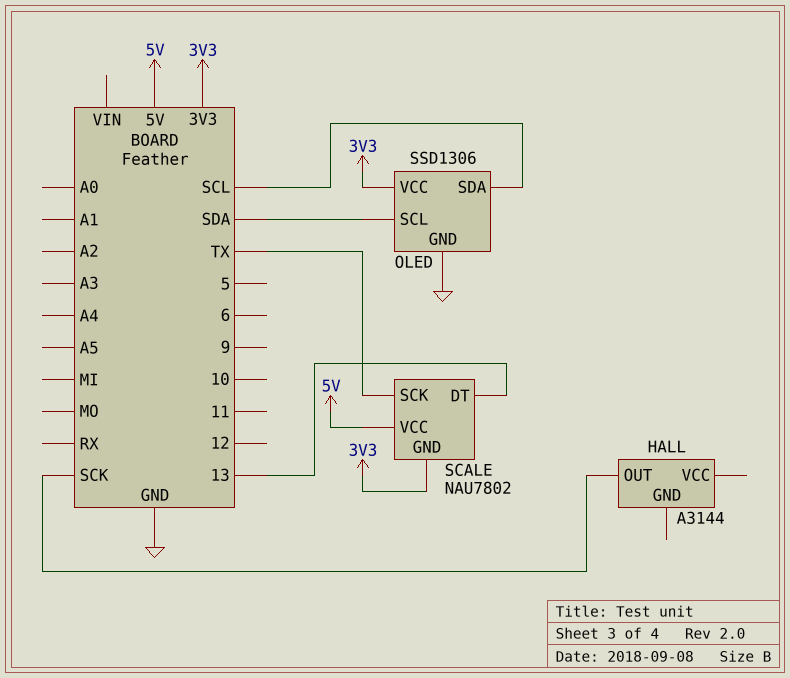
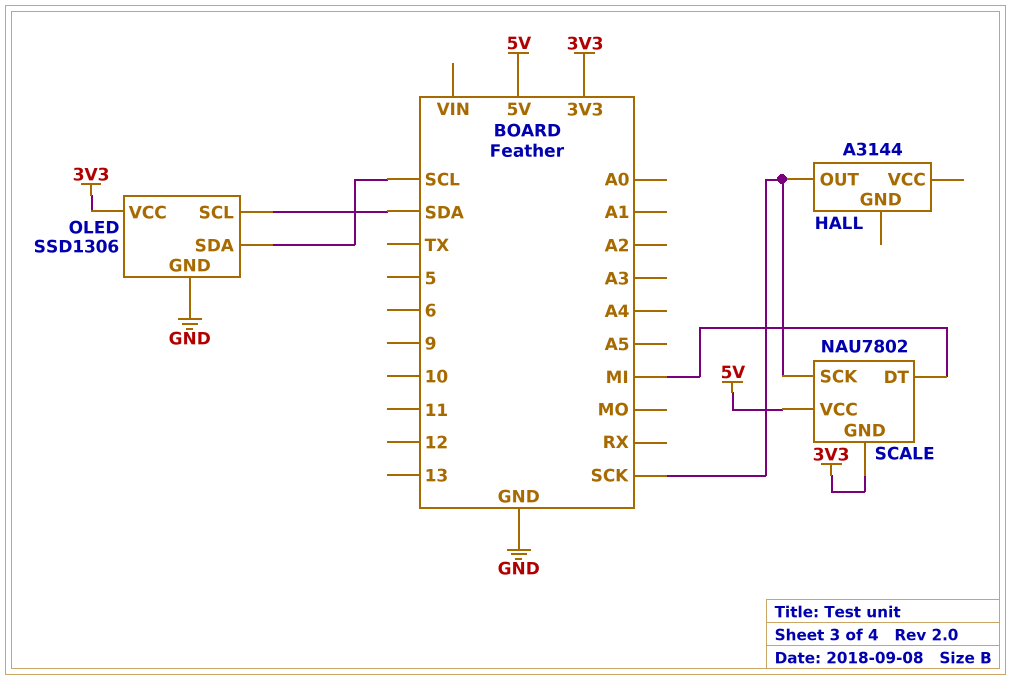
SCALE pin DT: 13 -> MI
SCALE pin SCK: TX -> SCK

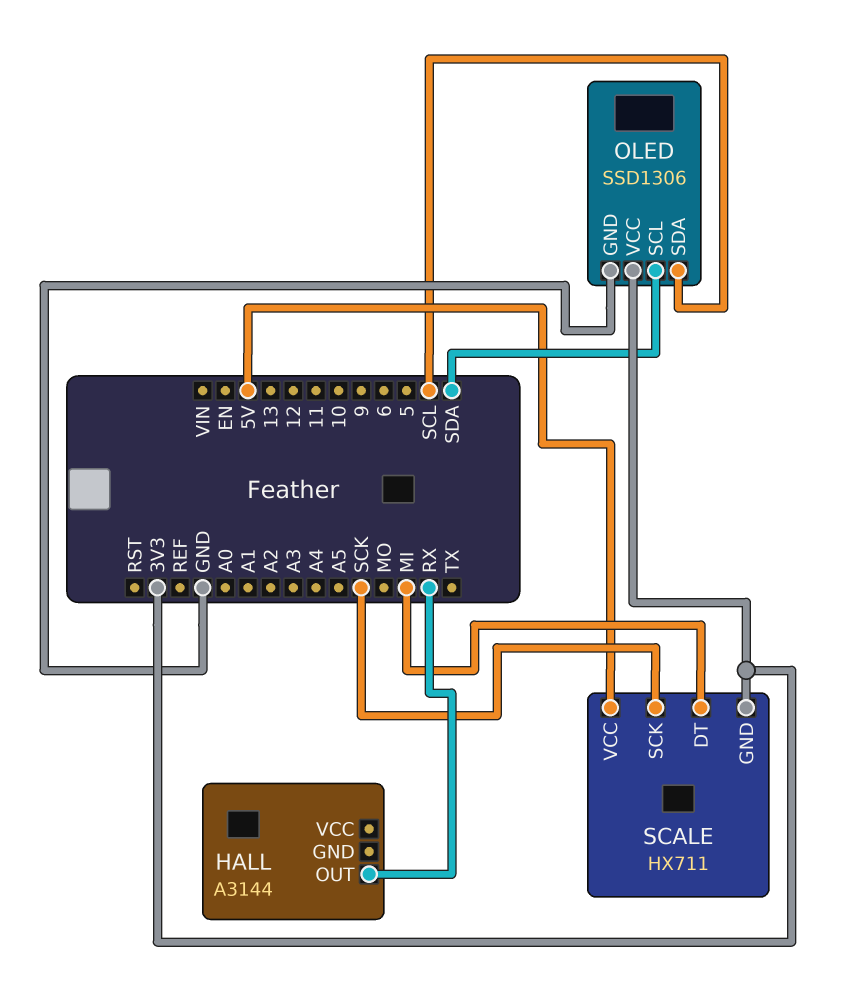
HALL pin OUT: SCK -> RX
SCALE: NAU7802 -> HX711

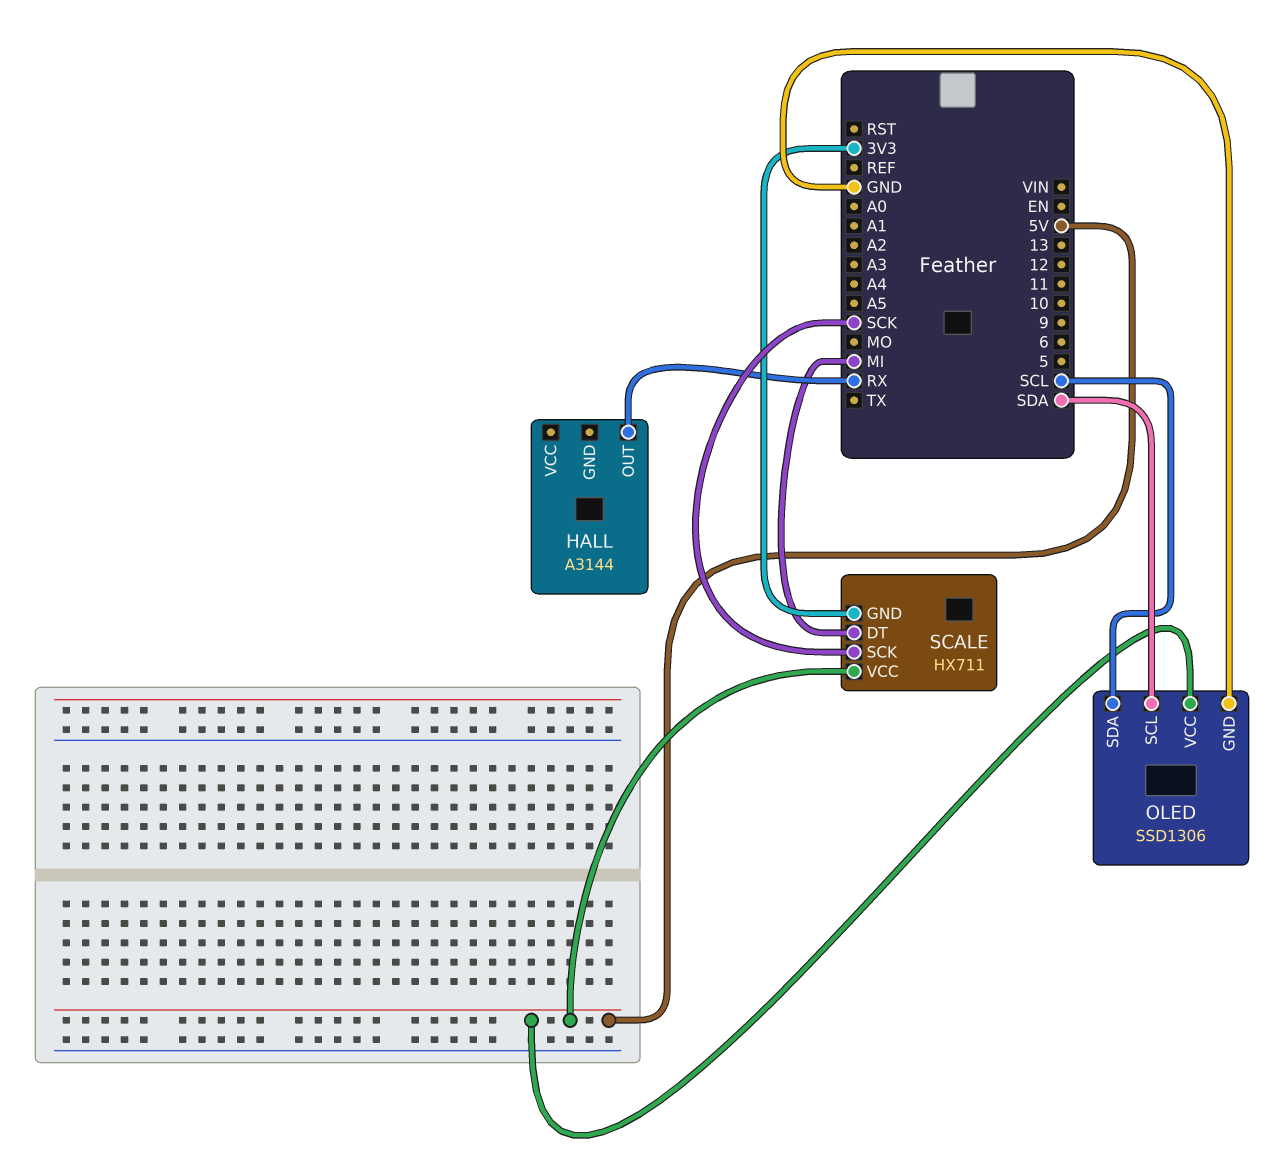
OLED pin VCC: 3V3 -> 5V

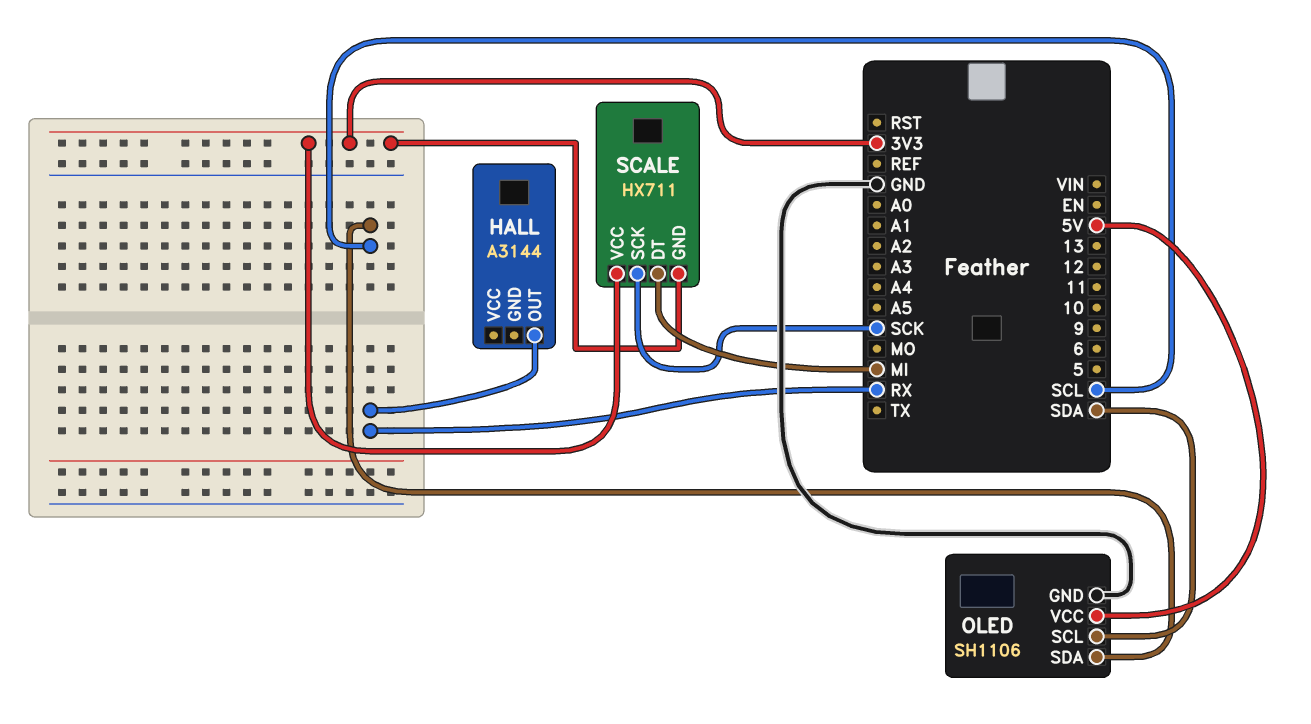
OLED: SSD1306 -> SH1106
SCALE pin VCC: 5V -> 3V3

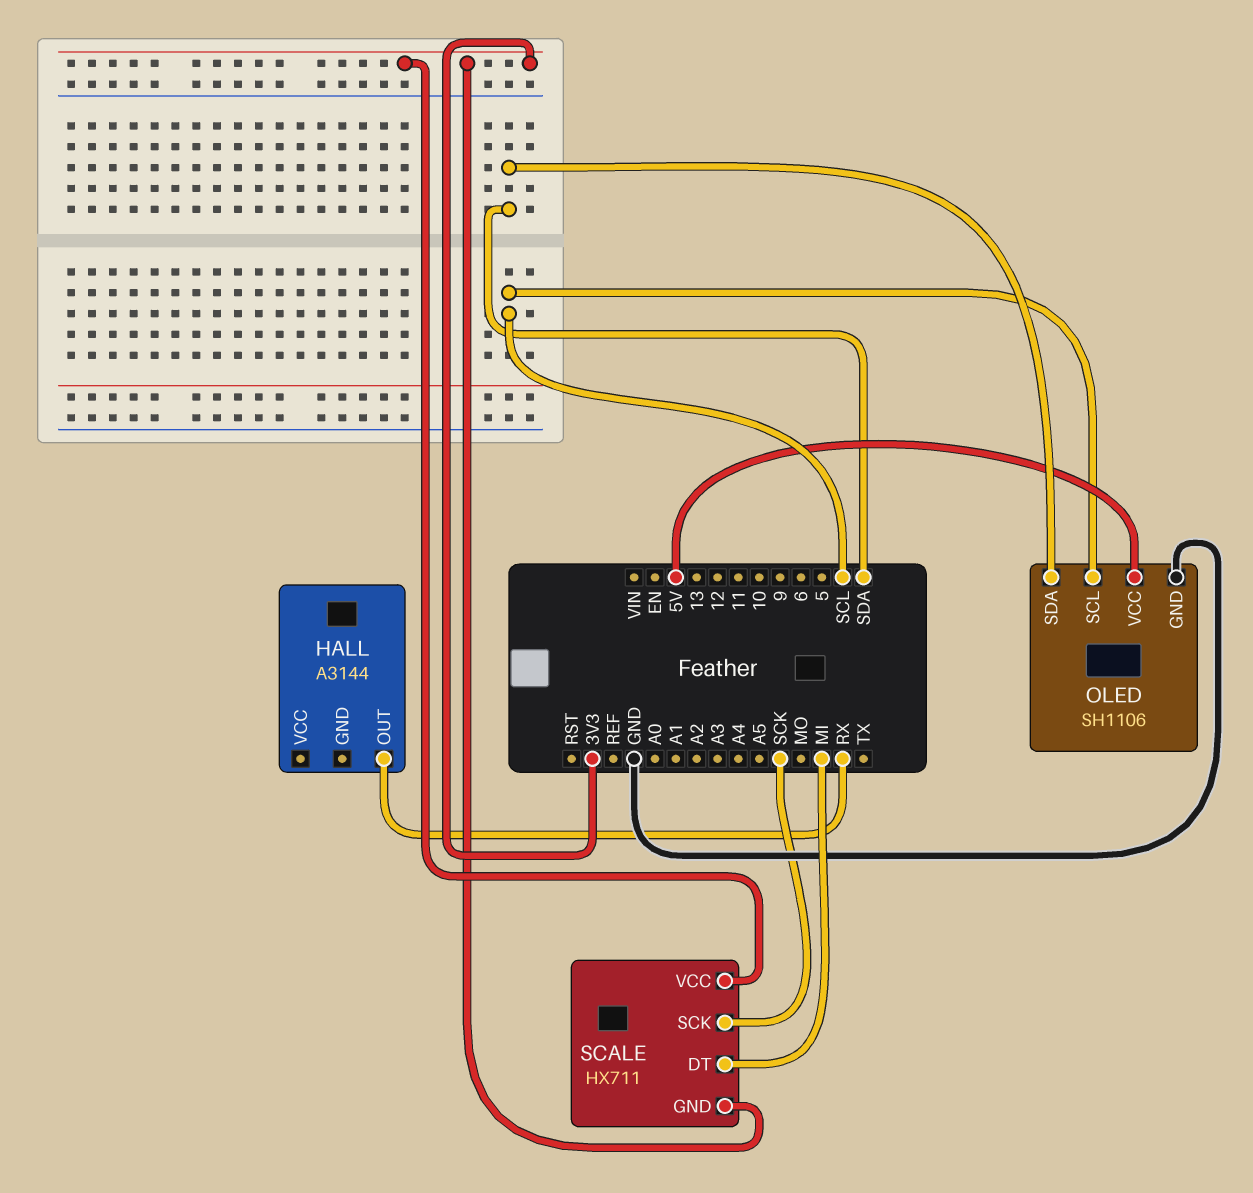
OLED pin SCL: SDA -> SCL
OLED pin SDA: SCL -> SDA

